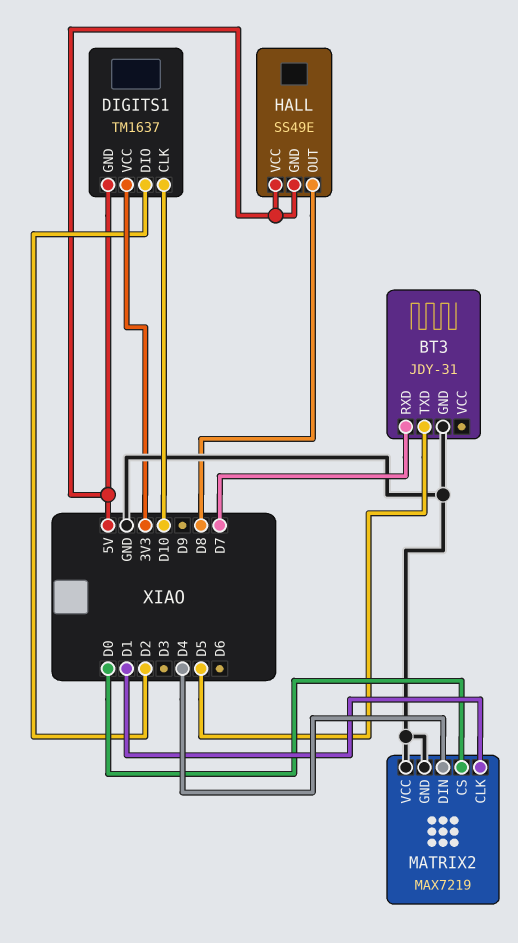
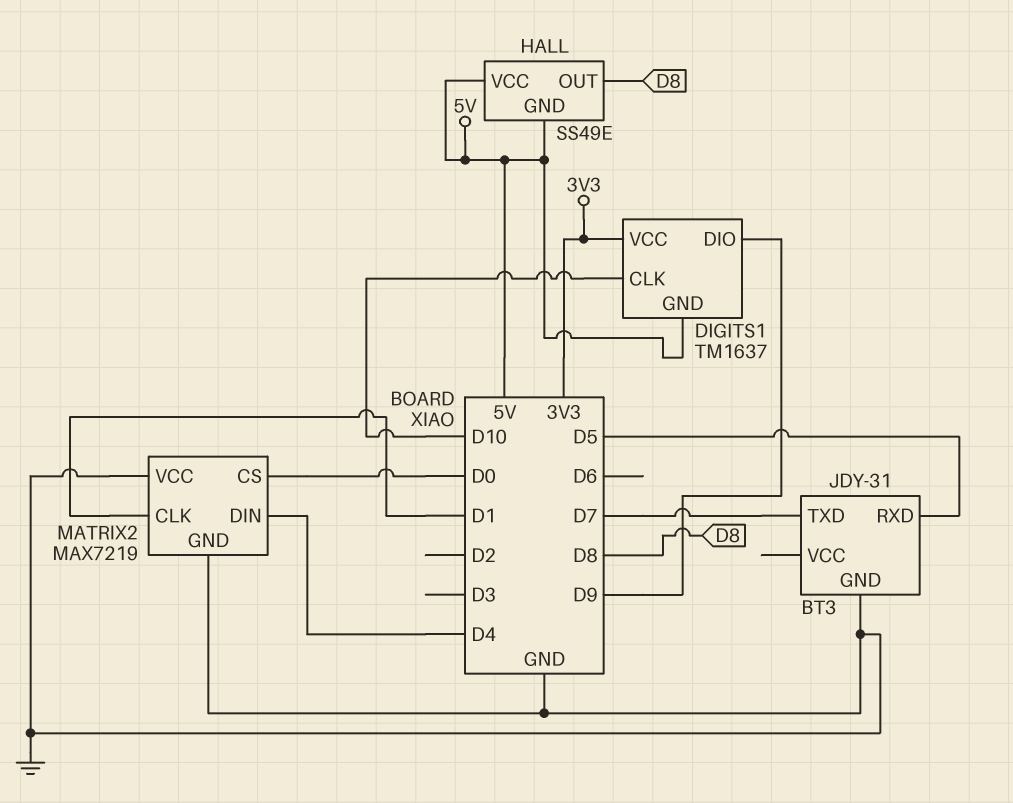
BT3 pin RXD: D7 -> D5
BT3 pin TXD: D5 -> D7
DIGITS1 pin DIO: D2 -> D9

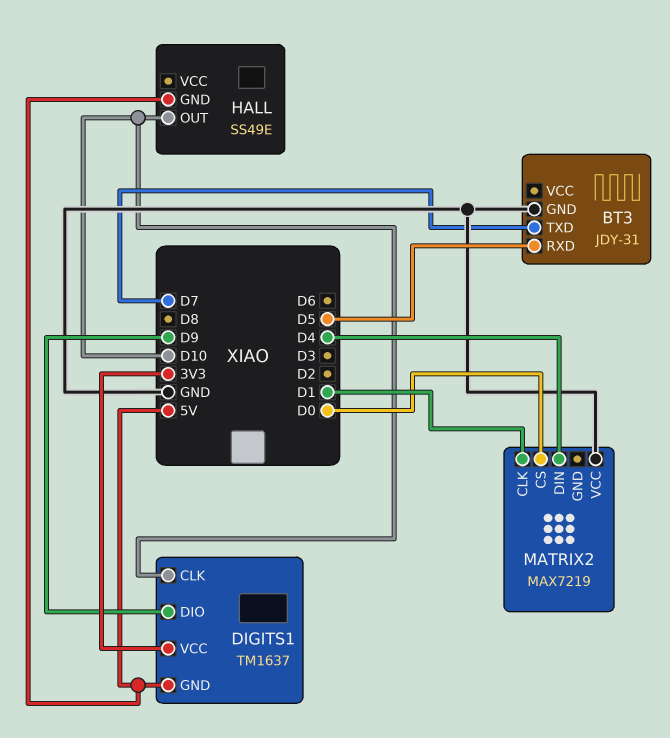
HALL pin OUT: D8 -> D10
HALL pin VCC: 5V -> none
MATRIX2 pin GND: GND -> none

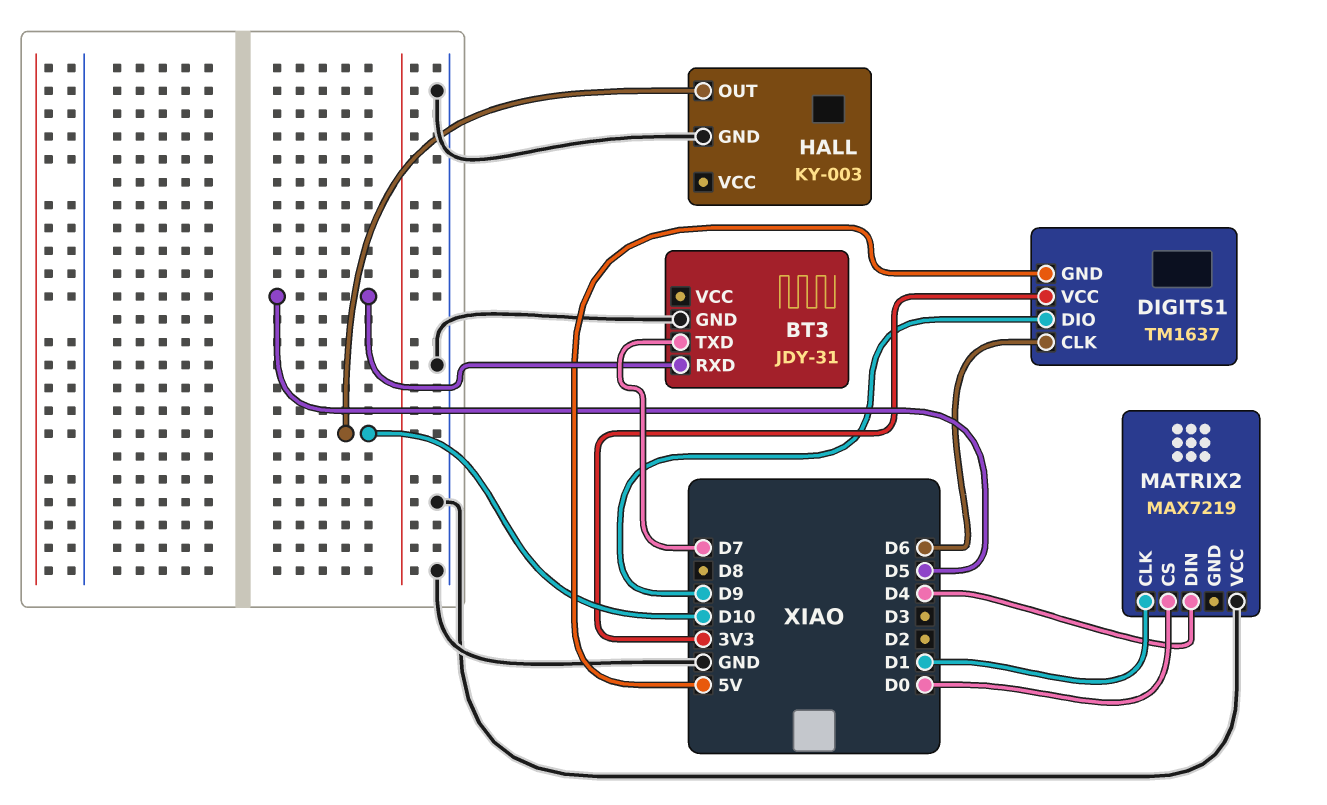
DIGITS1 pin CLK: D10 -> D6
HALL: SS49E -> KY-003
HALL pin GND: 5V -> GND

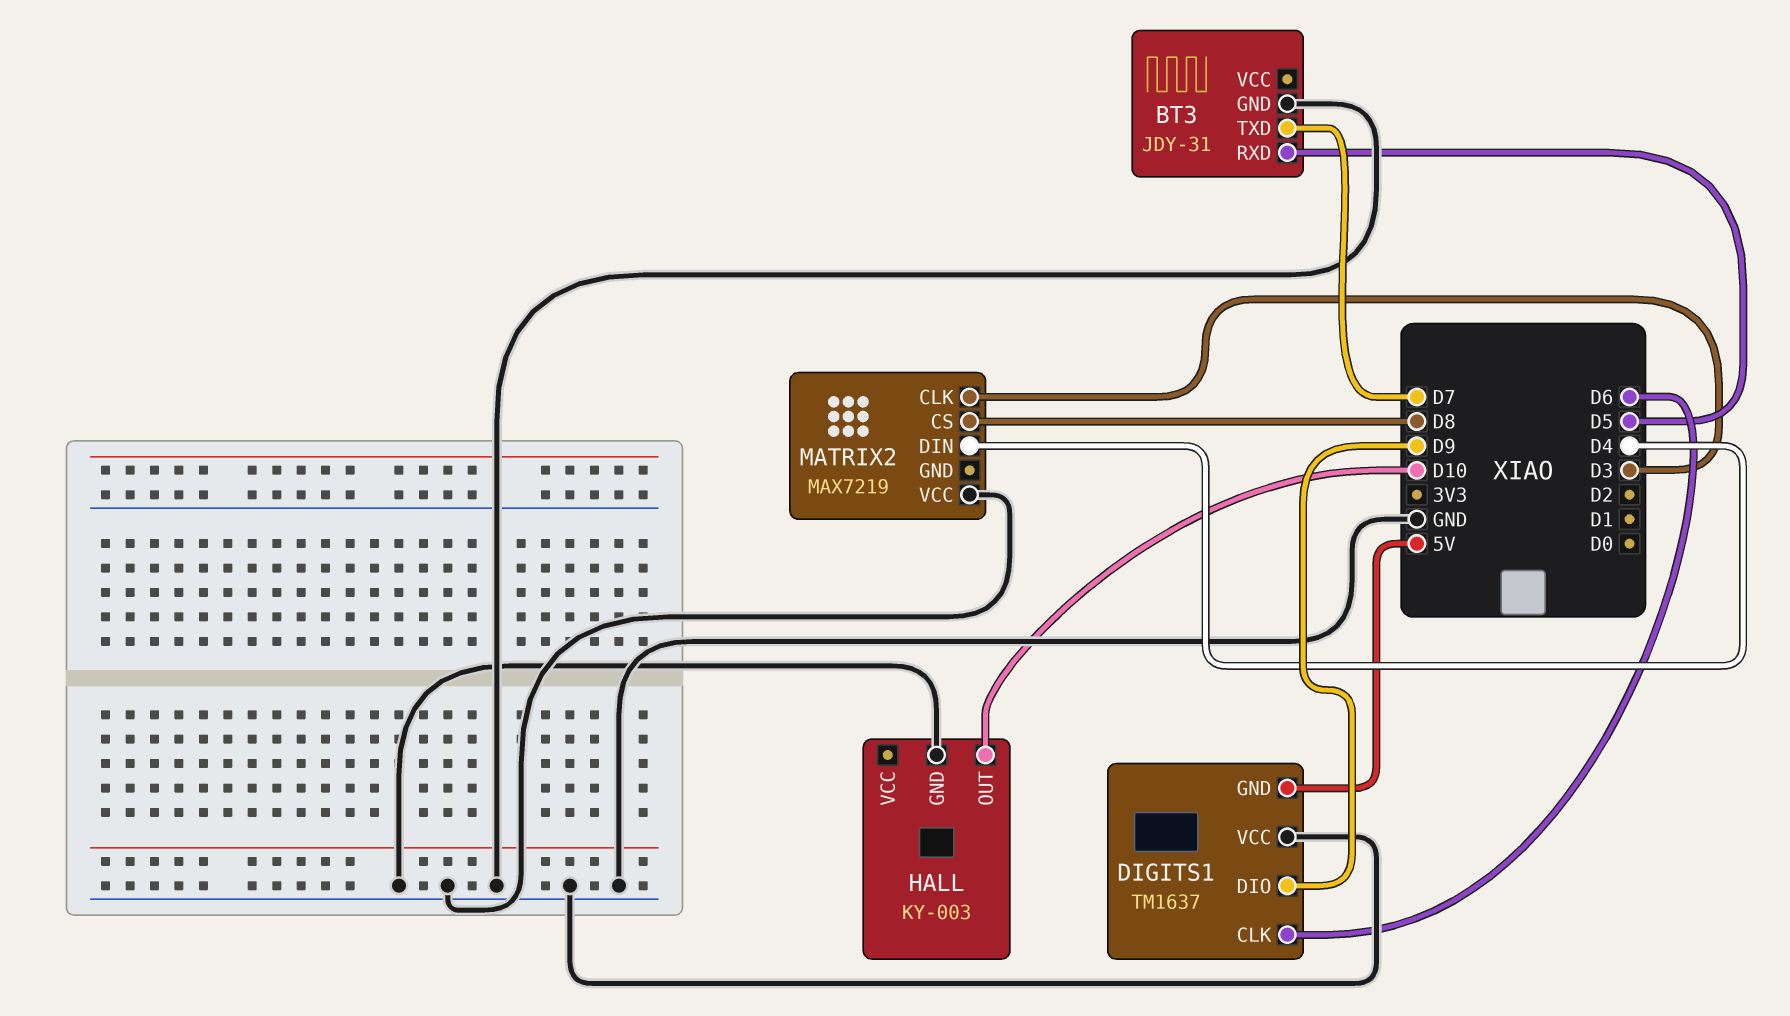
DIGITS1 pin VCC: 3V3 -> GND
MATRIX2 pin CLK: D1 -> D3
MATRIX2 pin CS: D0 -> D8

